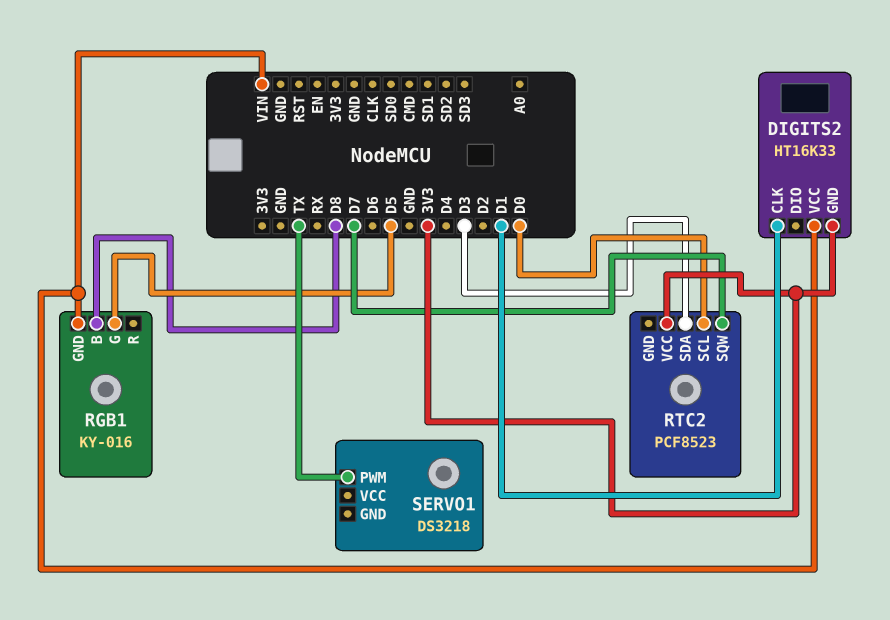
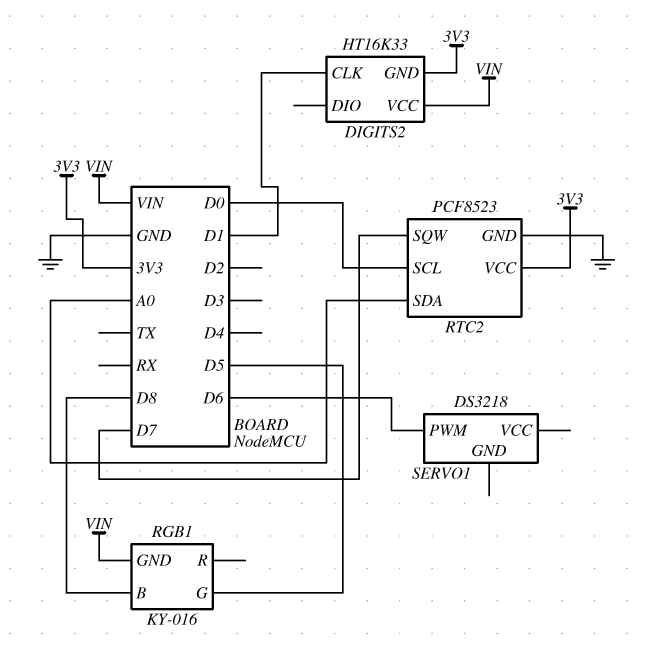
RTC2 pin GND: none -> GND
RTC2 pin SDA: D3 -> A0
SERVO1 pin PWM: TX -> D6

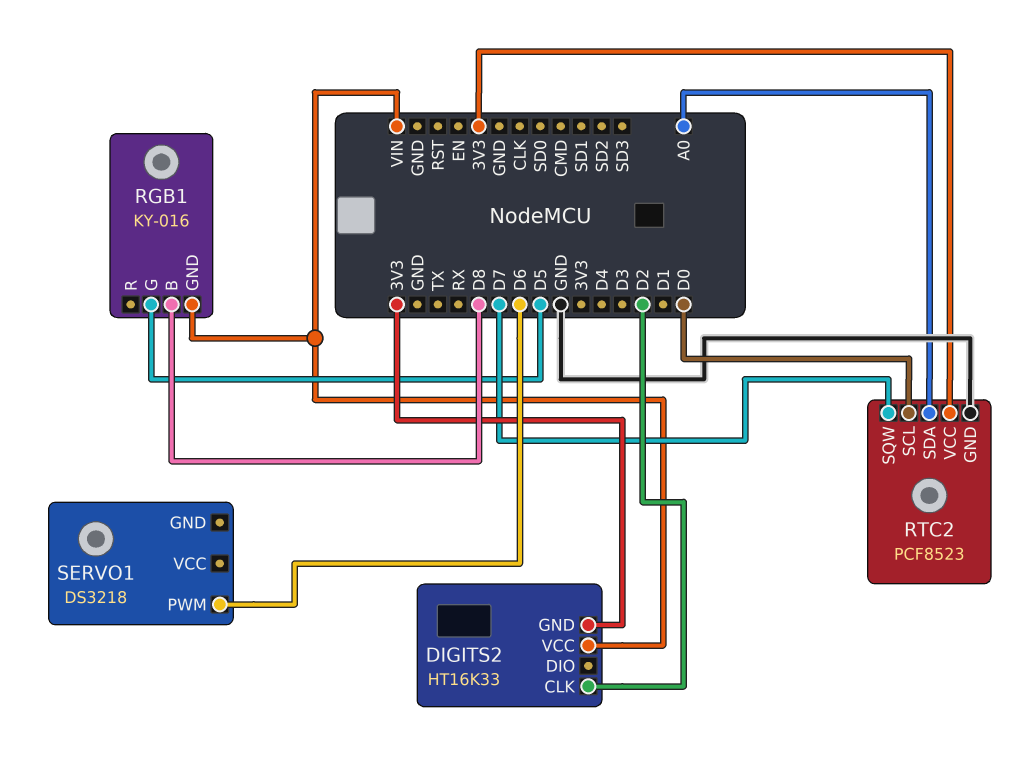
DIGITS2 pin CLK: D1 -> D2

